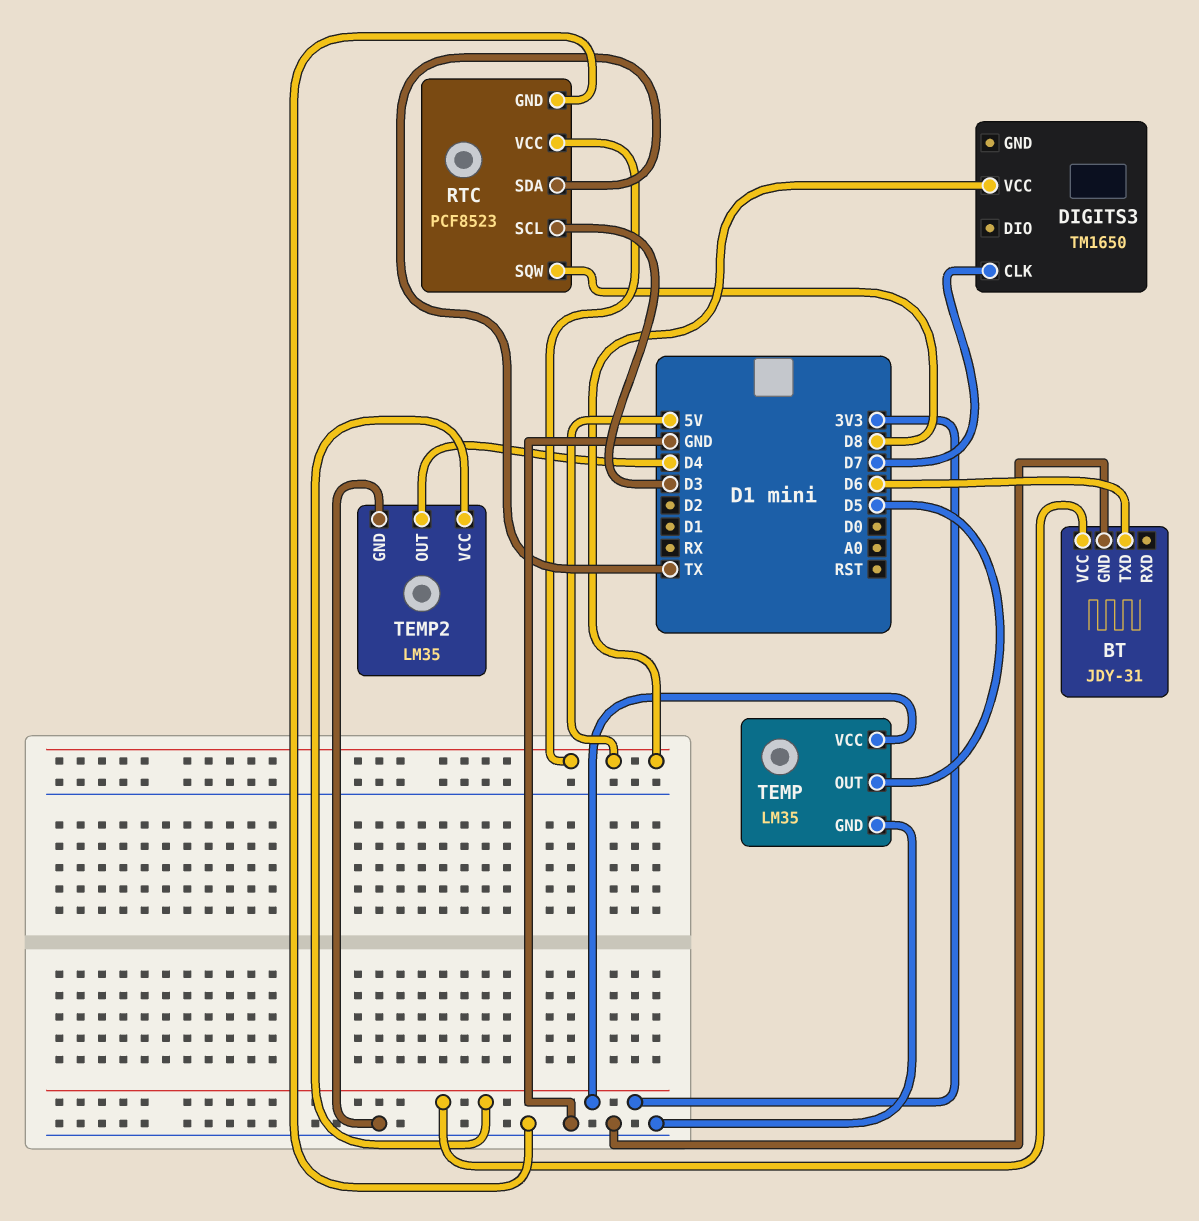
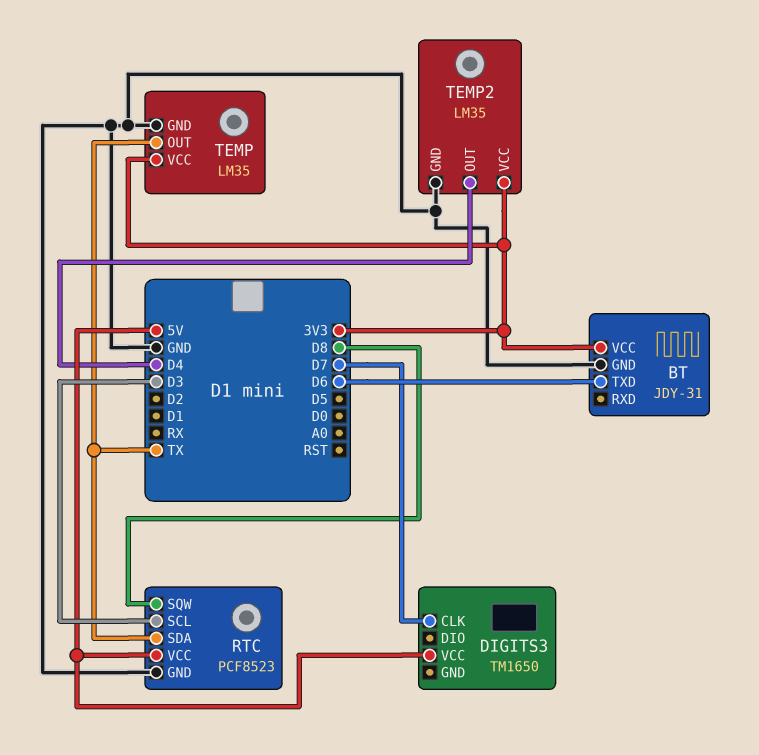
TEMP pin OUT: D5 -> TX

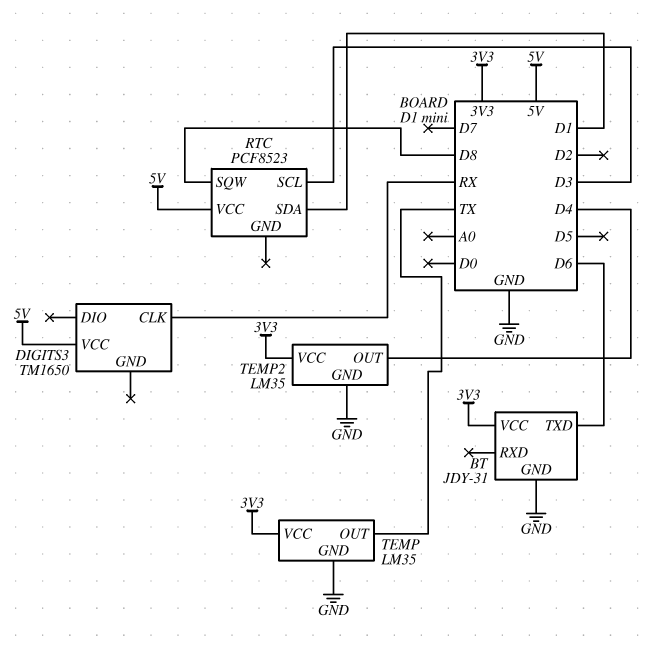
DIGITS3 pin CLK: D7 -> RX
RTC pin GND: GND -> none
RTC pin SDA: TX -> D1

